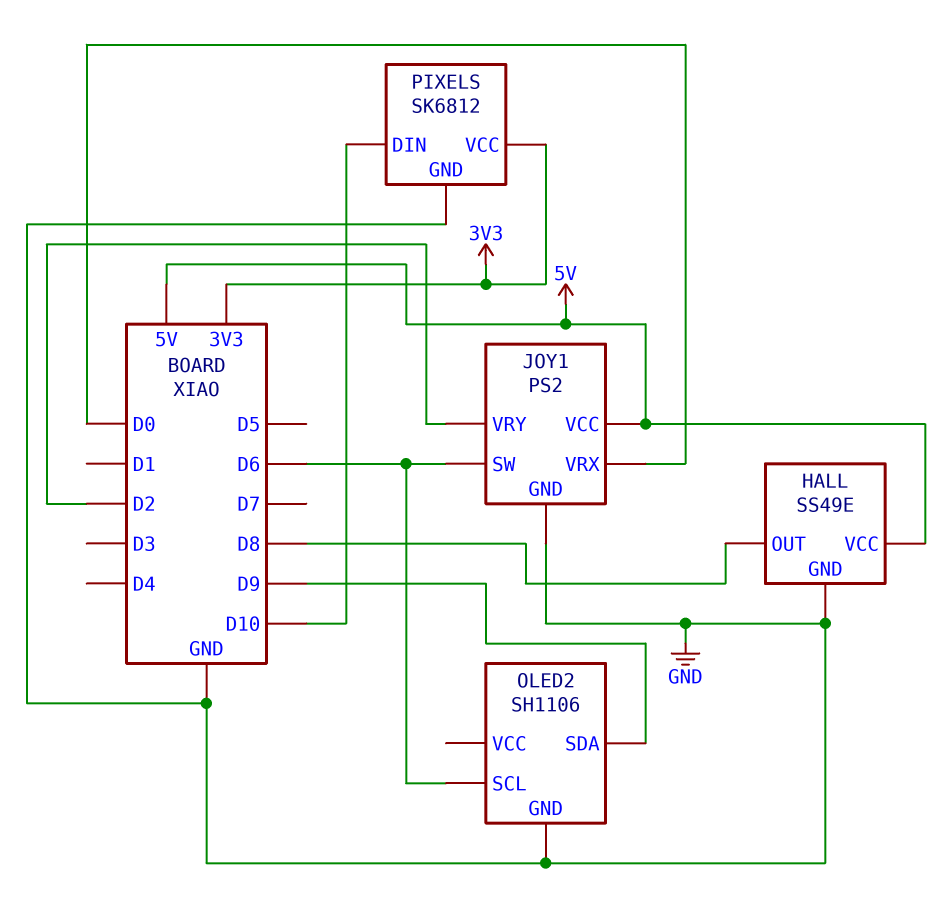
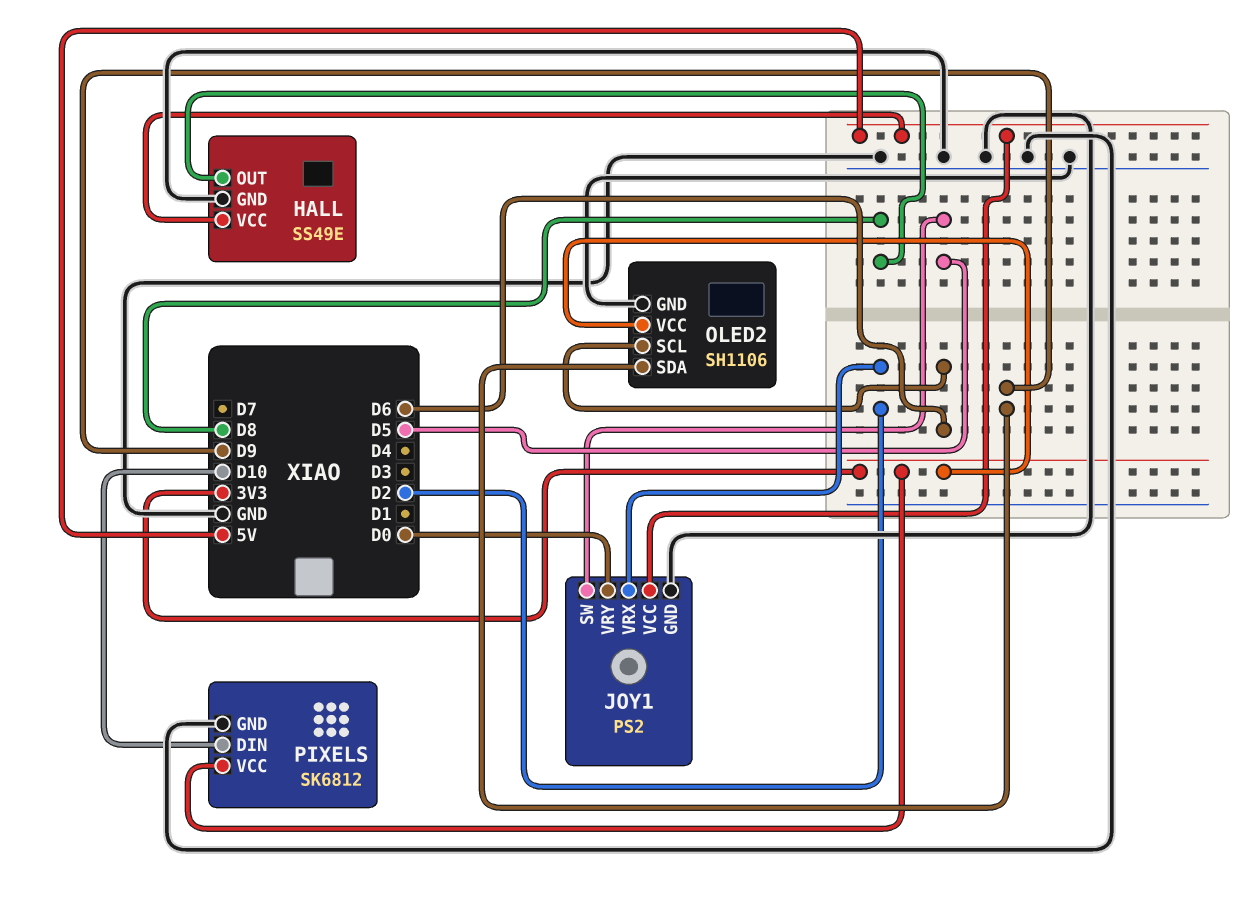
JOY1 pin SW: D6 -> D5
JOY1 pin VRX: D0 -> D2
JOY1 pin VRY: D2 -> D0
OLED2 pin VCC: none -> 3V3

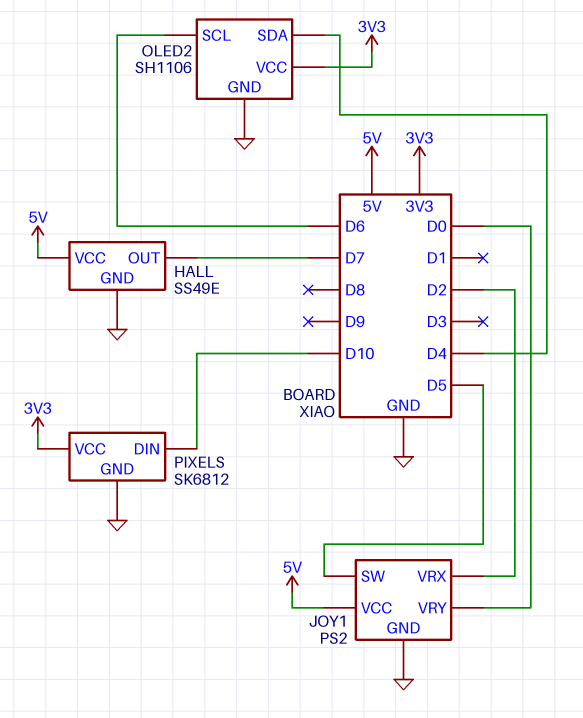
HALL pin OUT: D8 -> D7
OLED2 pin SDA: D9 -> D4

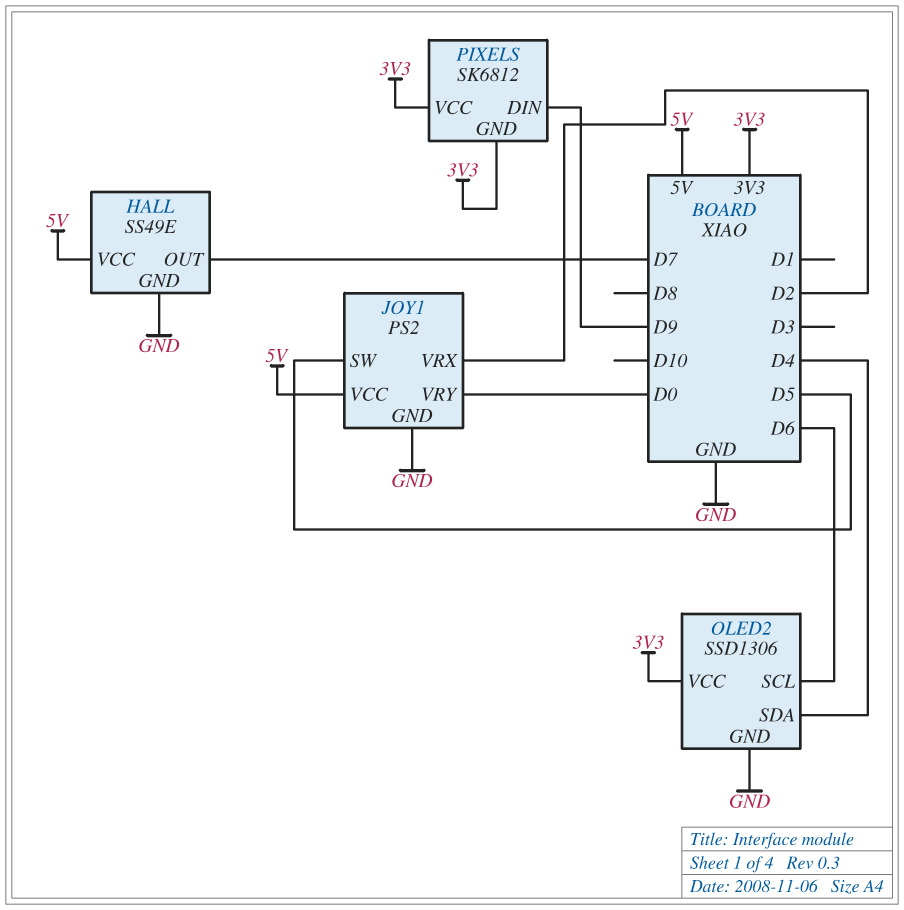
OLED2: SH1106 -> SSD1306
PIXELS pin DIN: D10 -> D9
PIXELS pin GND: GND -> 3V3

